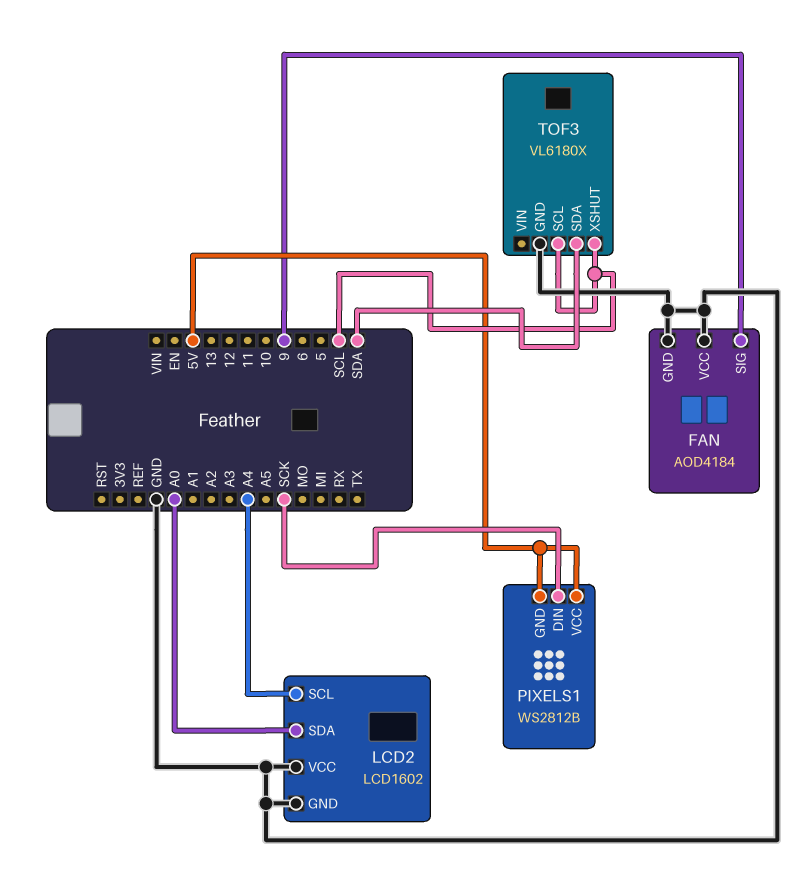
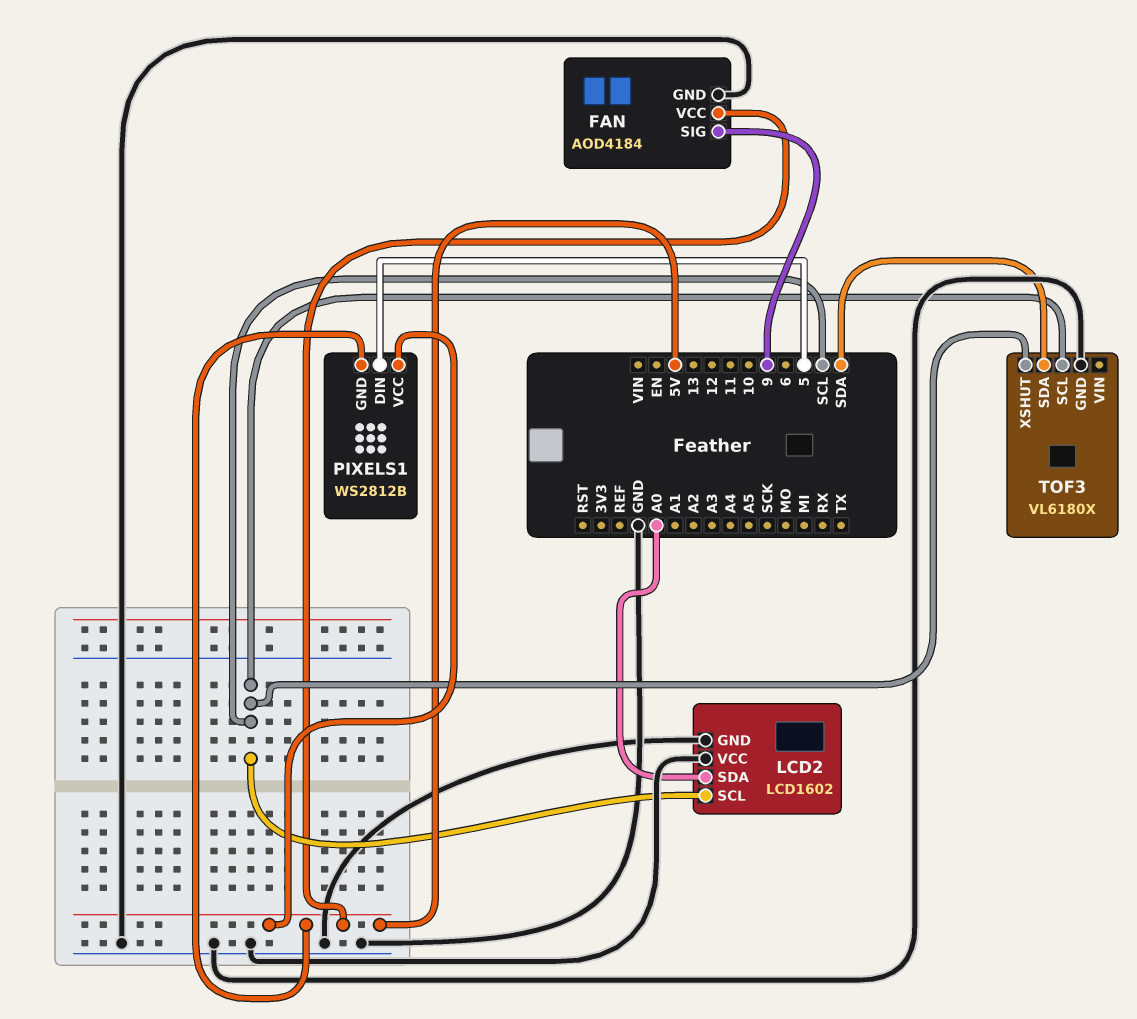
FAN pin VCC: GND -> 5V
LCD2 pin SCL: A4 -> SCL
PIXELS1 pin DIN: SCK -> 5

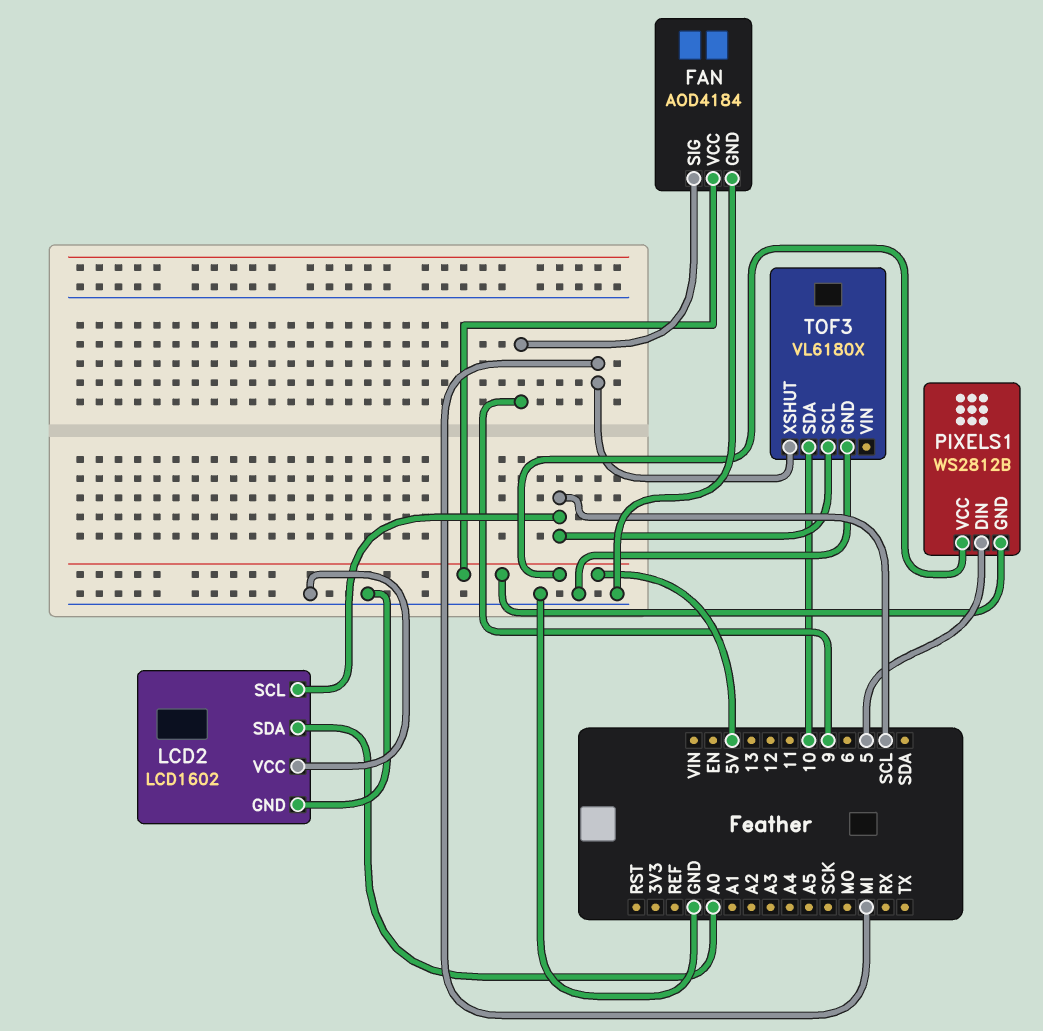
TOF3 pin SDA: SDA -> 10
TOF3 pin XSHUT: SCL -> MI

